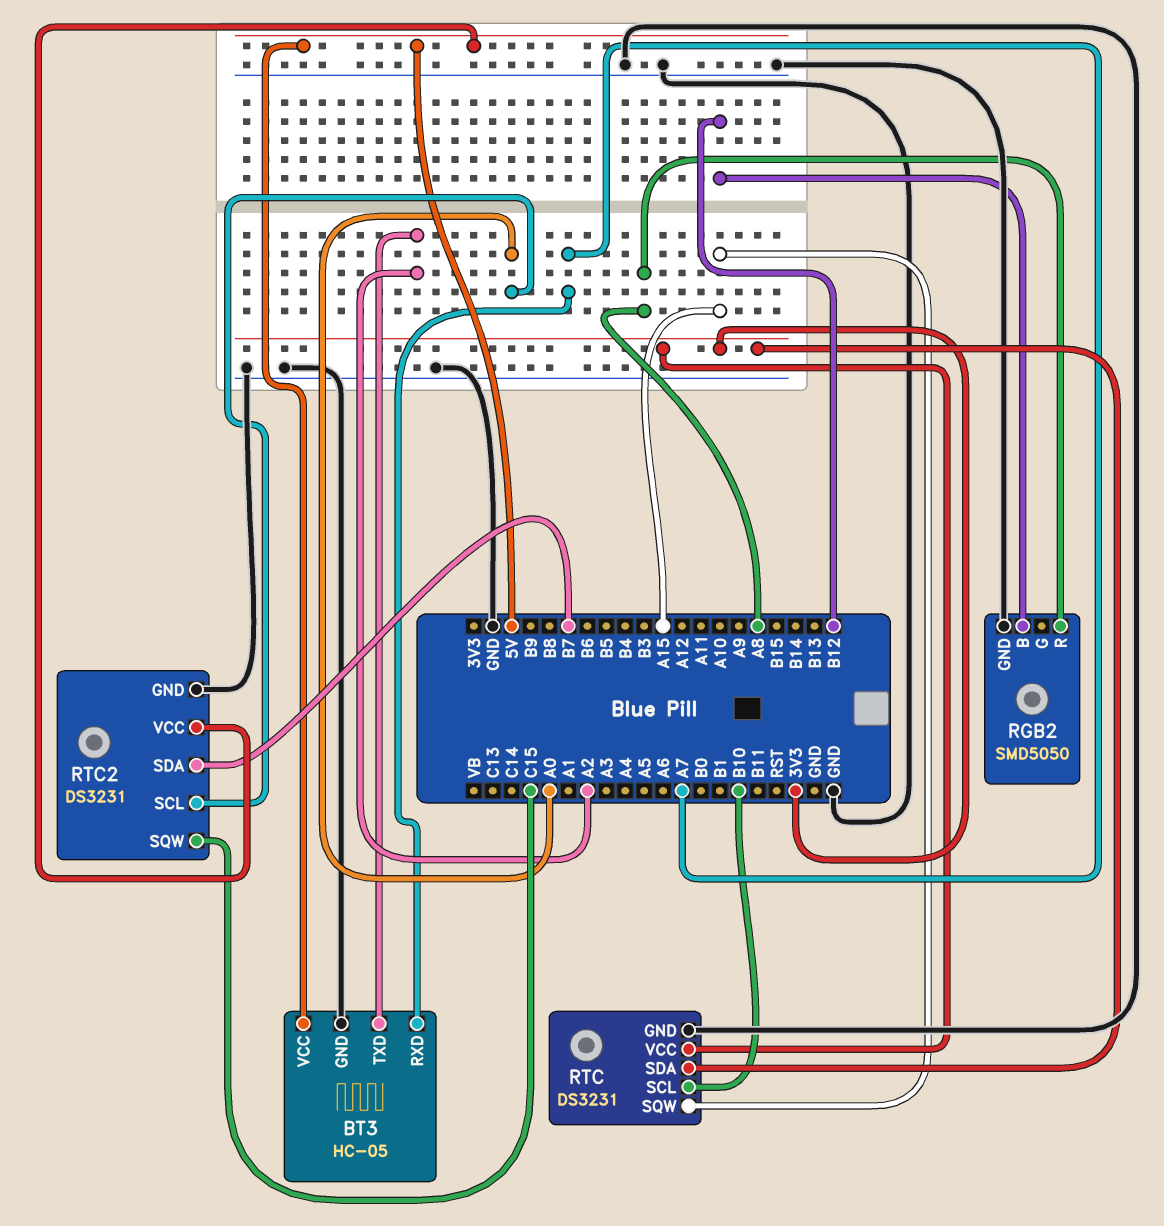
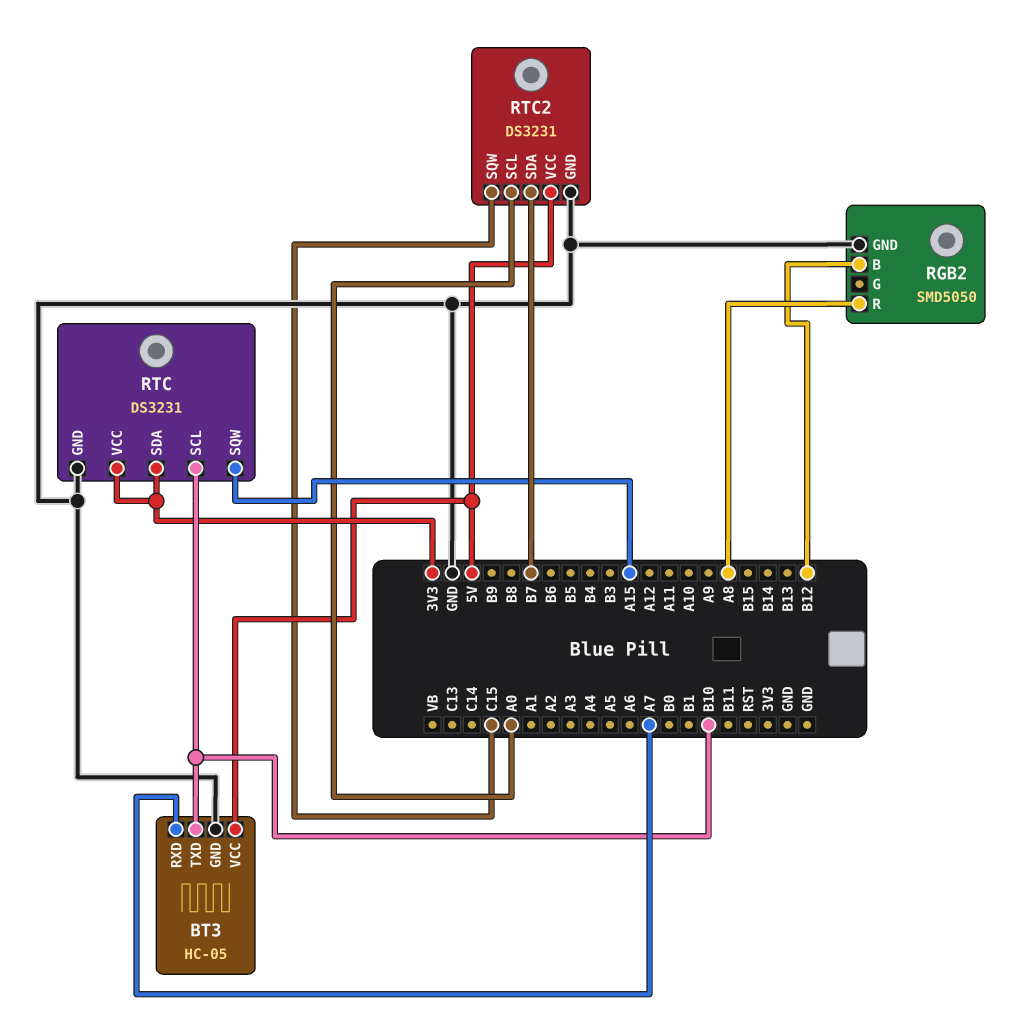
BT3 pin TXD: A2 -> B10

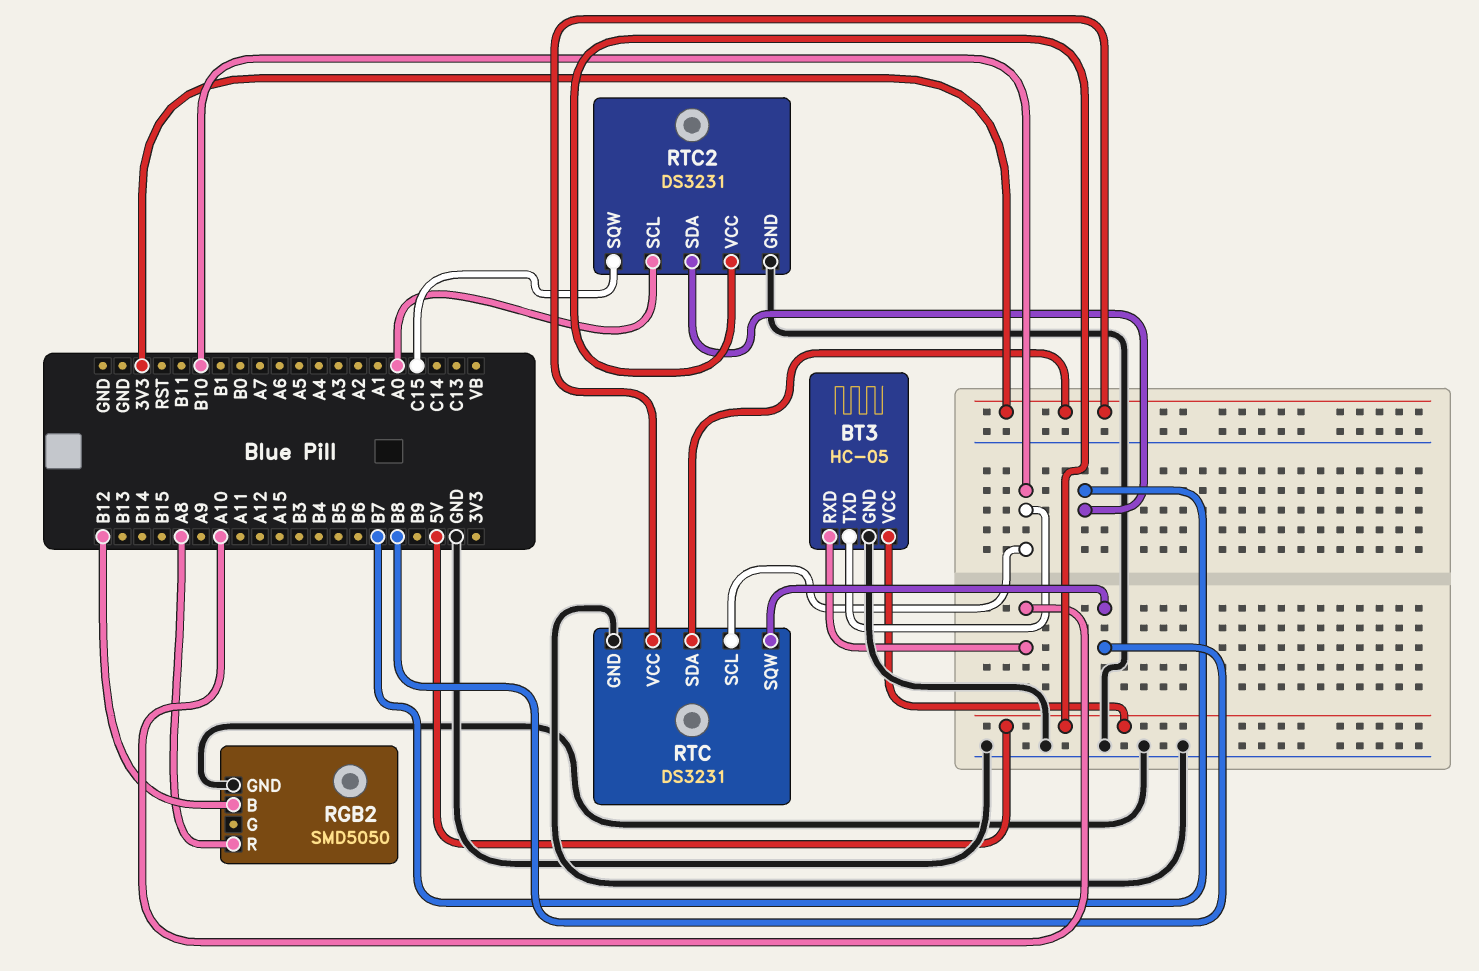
BT3 pin RXD: A7 -> A10
RTC pin SQW: A15 -> B8

